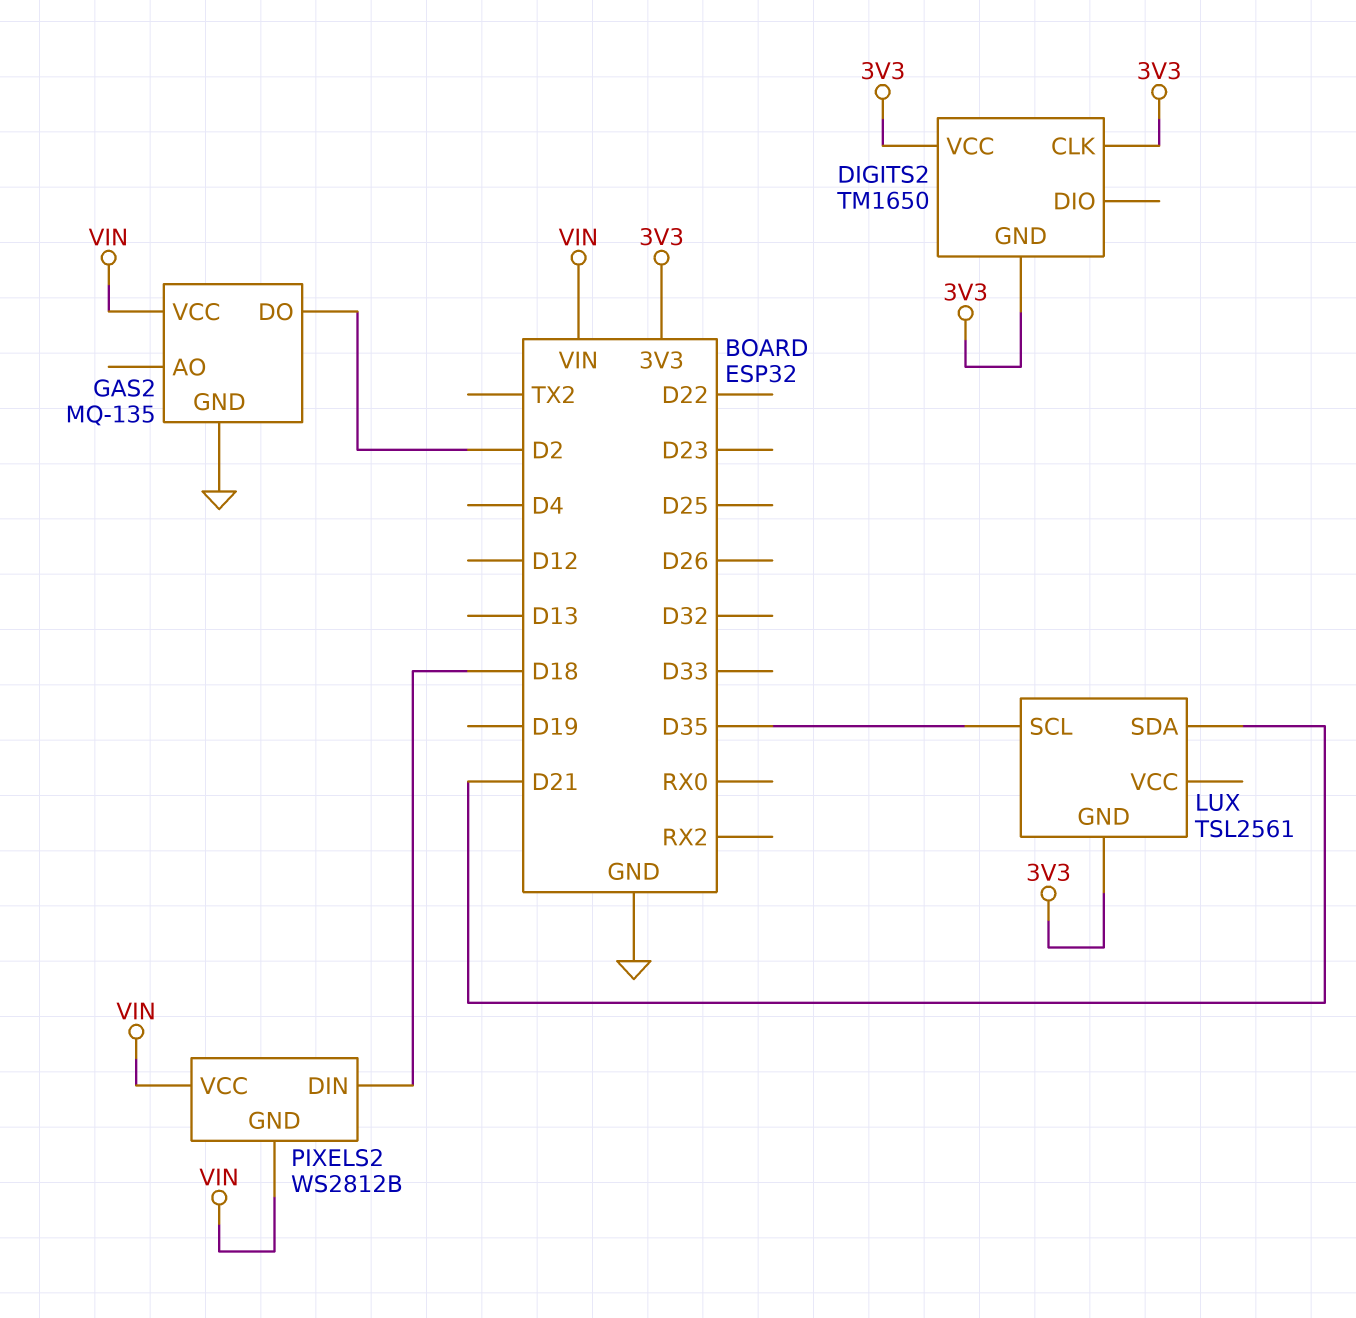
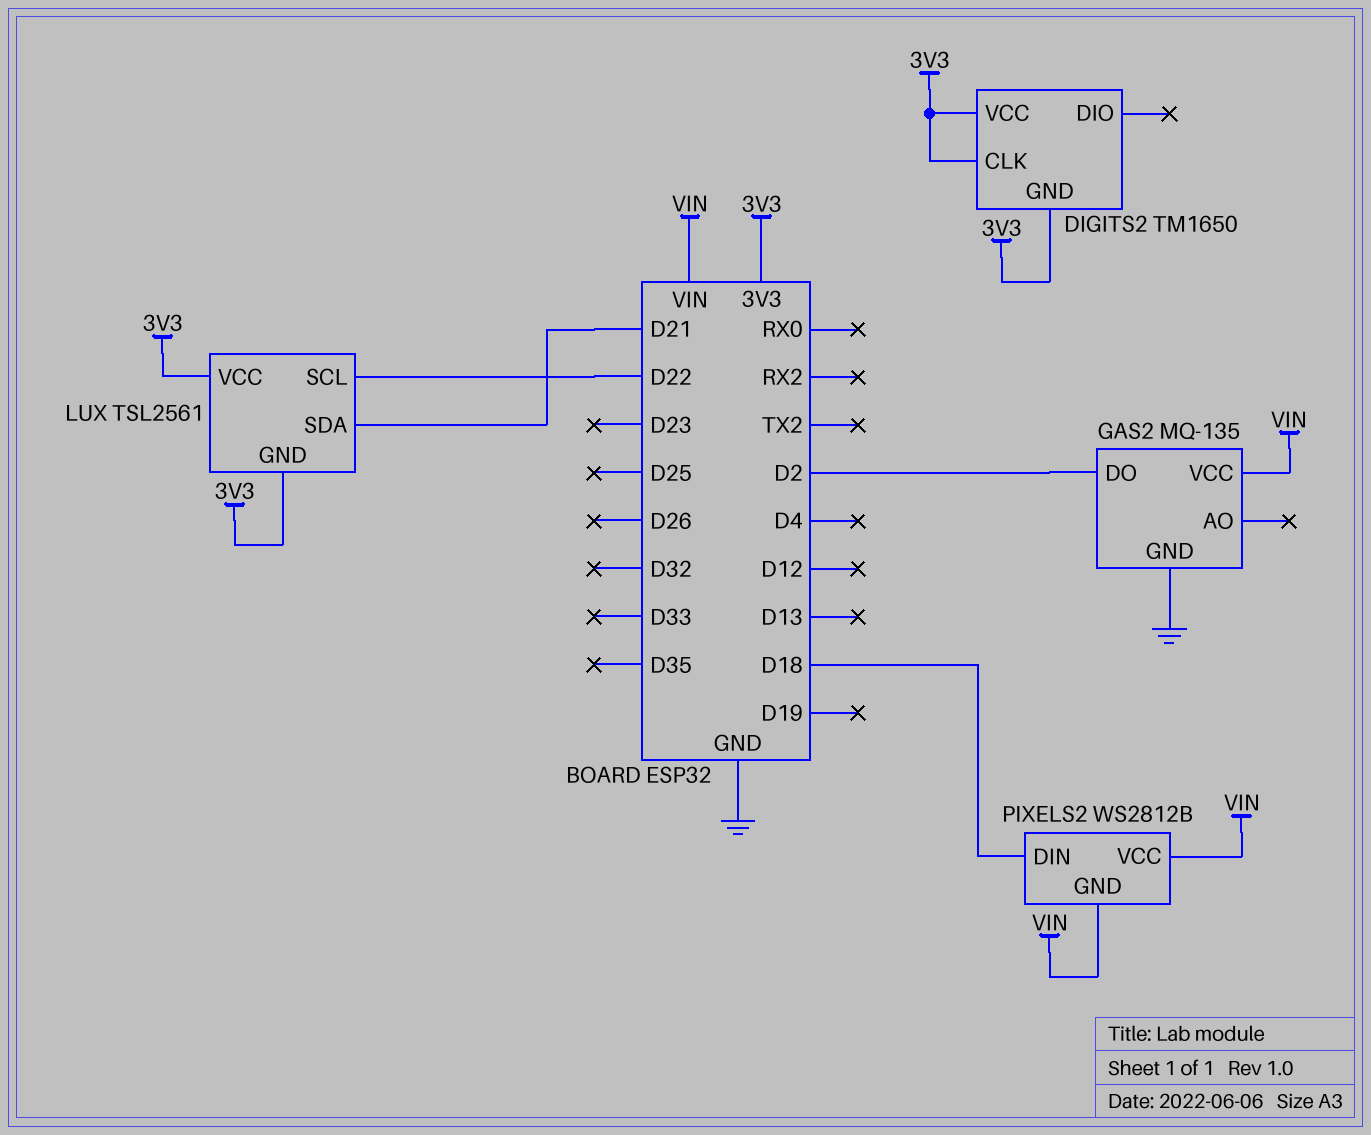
LUX pin SCL: D35 -> D22
LUX pin VCC: none -> 3V3

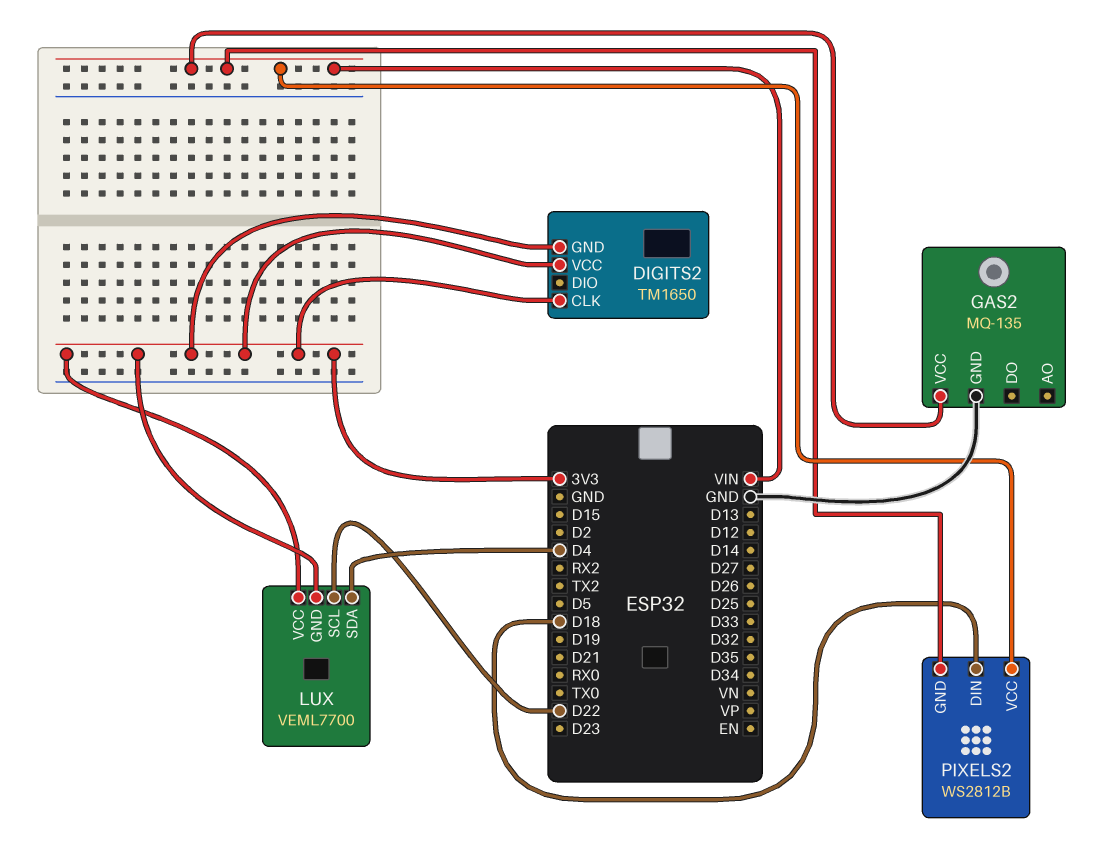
GAS2 pin DO: D2 -> none
LUX: TSL2561 -> VEML7700
LUX pin SDA: D21 -> D4

